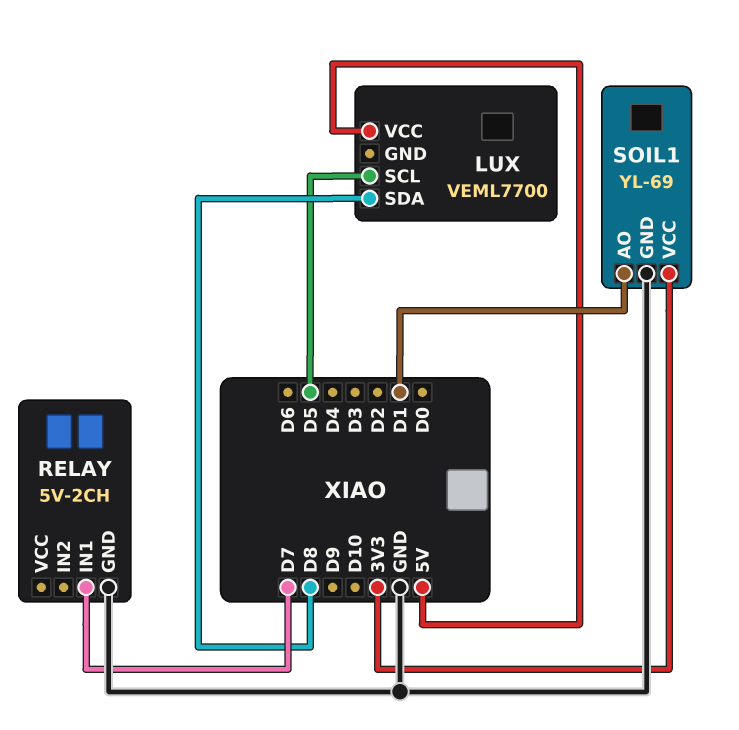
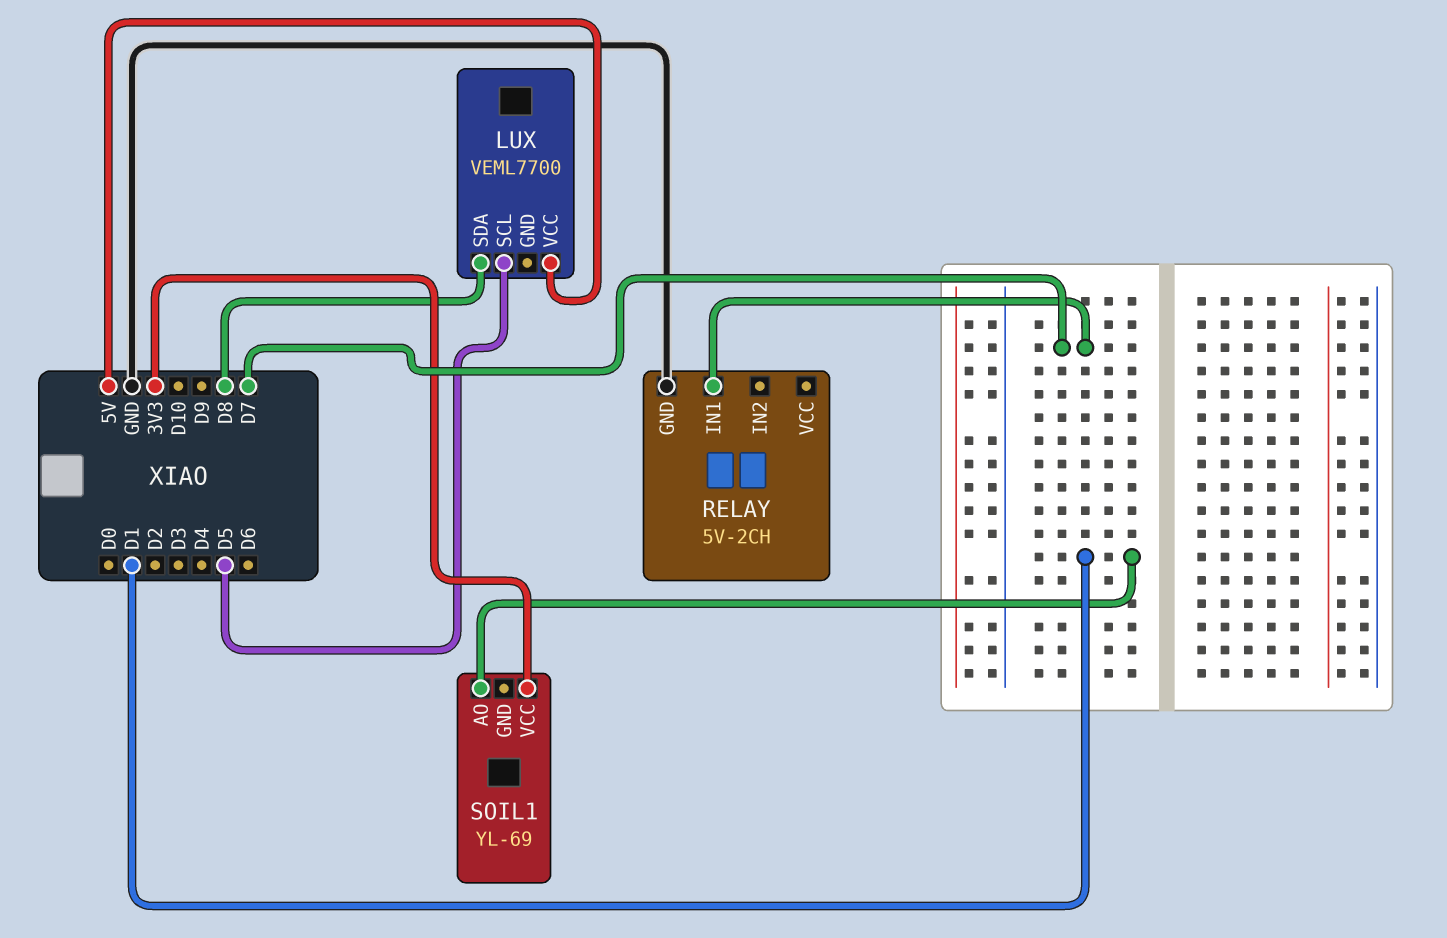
SOIL1 pin GND: GND -> none

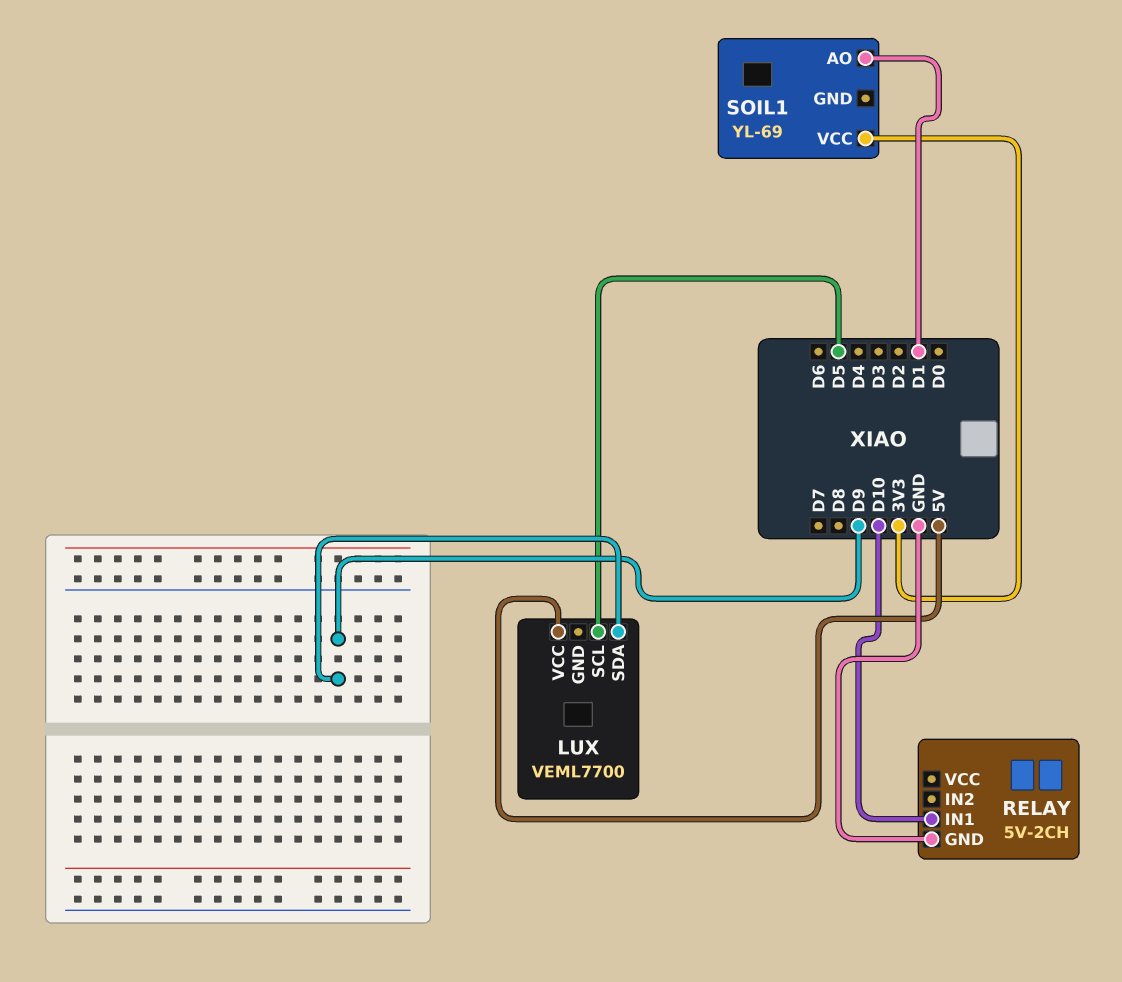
LUX pin SDA: D8 -> D9
RELAY pin IN1: D7 -> D10

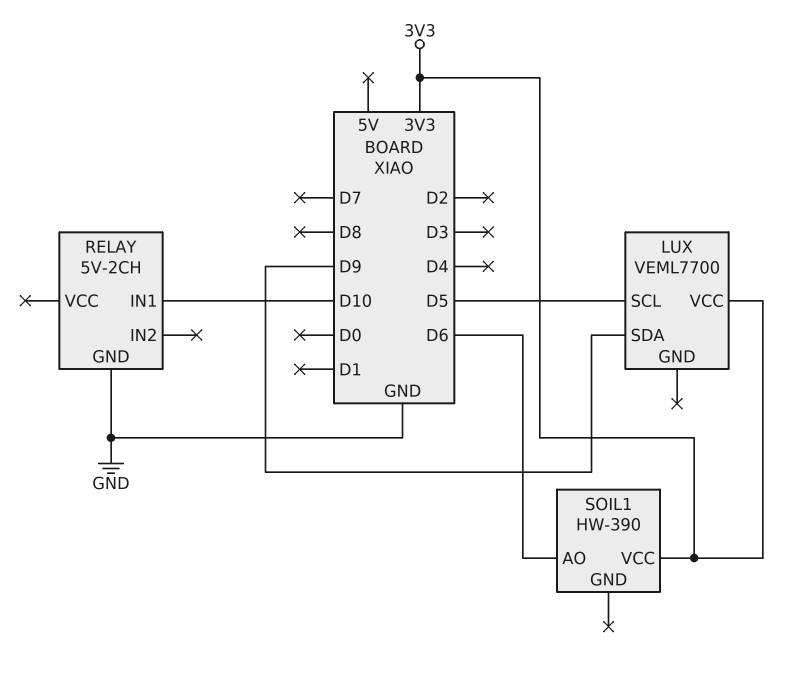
LUX pin VCC: 5V -> 3V3
SOIL1: YL-69 -> HW-390
SOIL1 pin AO: D1 -> D6

